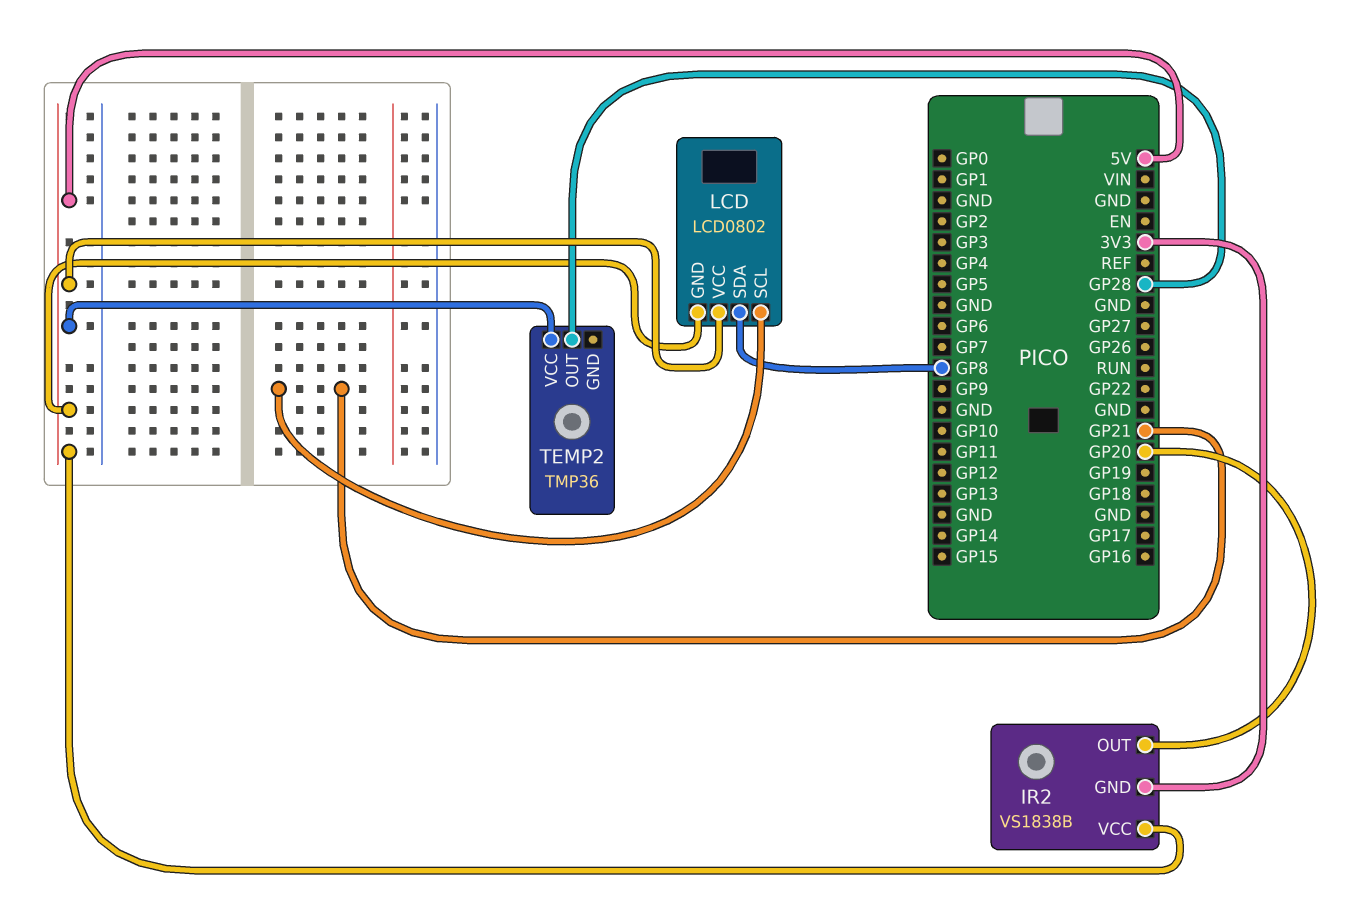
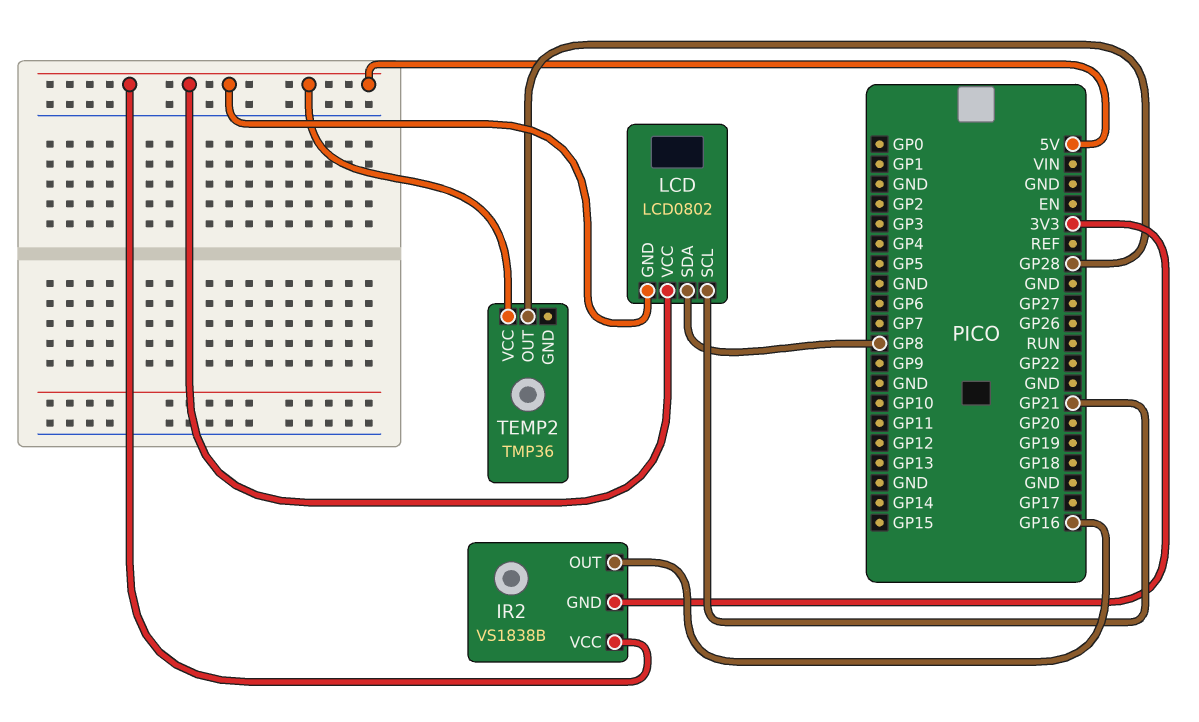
IR2 pin OUT: GP20 -> GP16

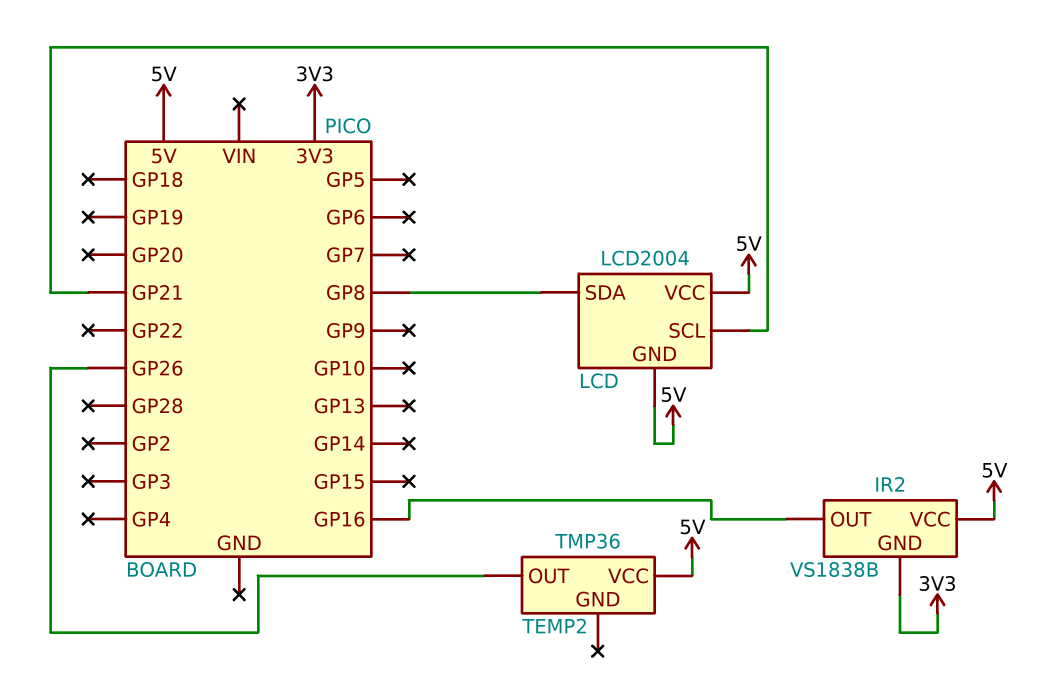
LCD: LCD0802 -> LCD2004
TEMP2 pin OUT: GP28 -> GP26

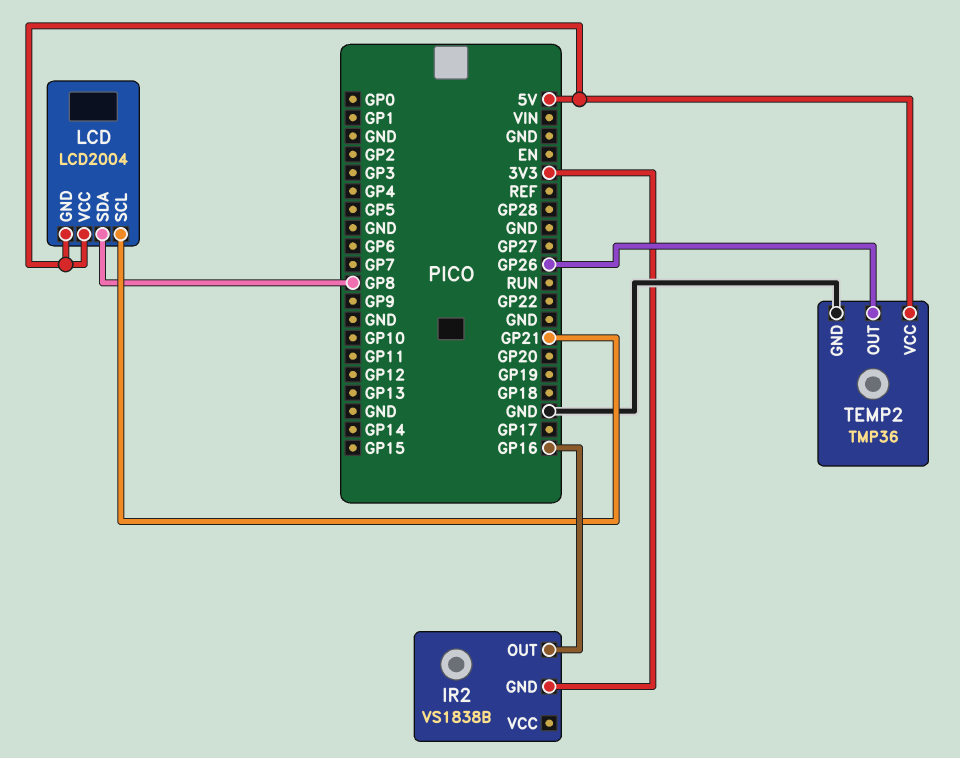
IR2 pin VCC: 5V -> none
TEMP2 pin GND: none -> GND

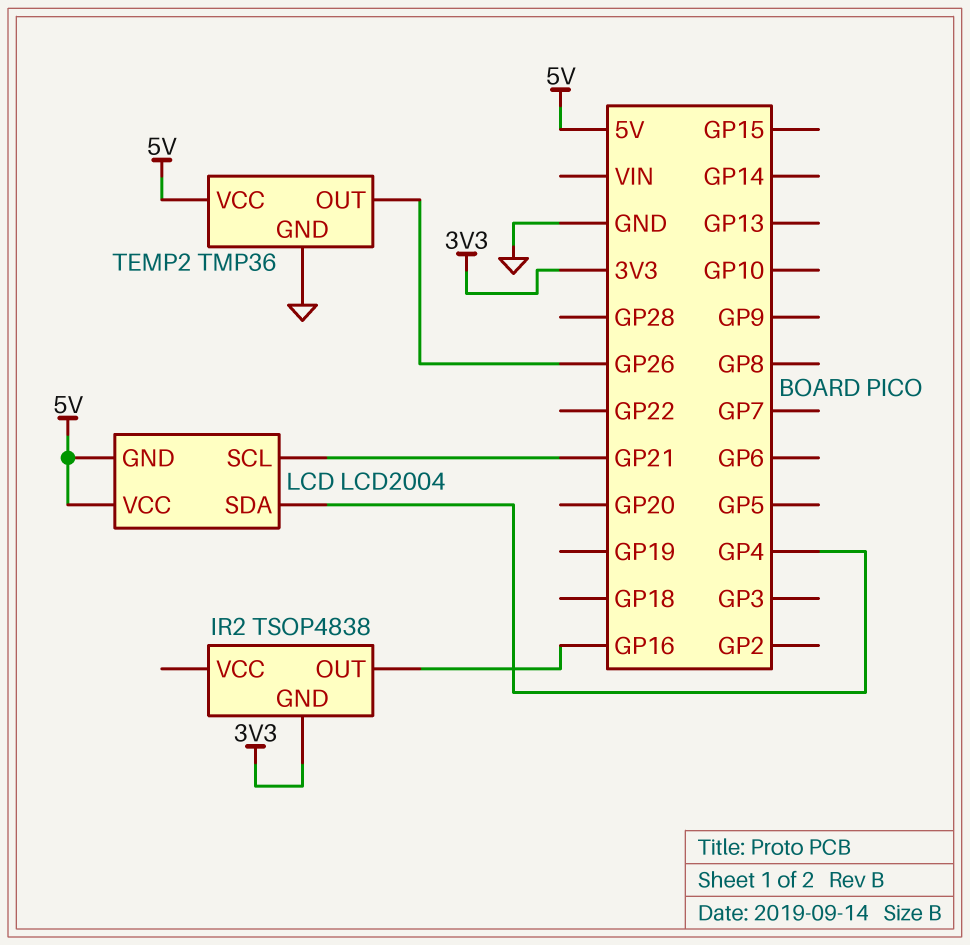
IR2: VS1838B -> TSOP4838
LCD pin SDA: GP8 -> GP4

